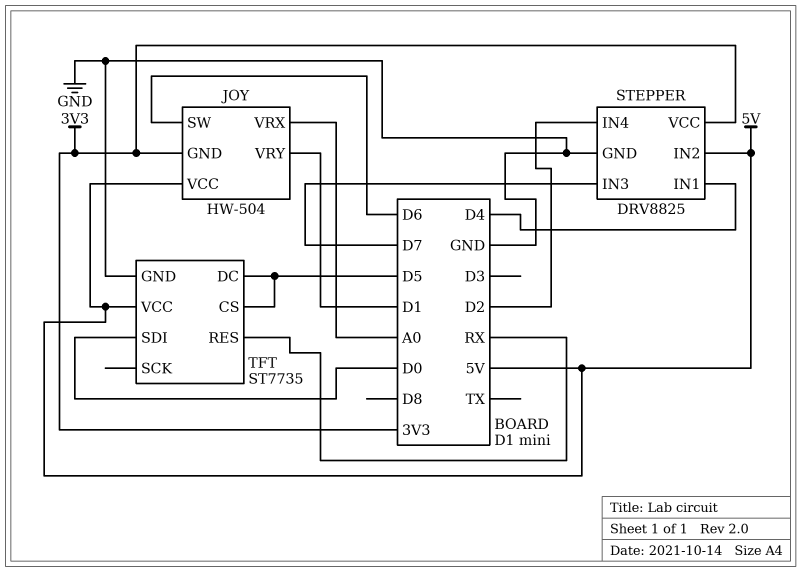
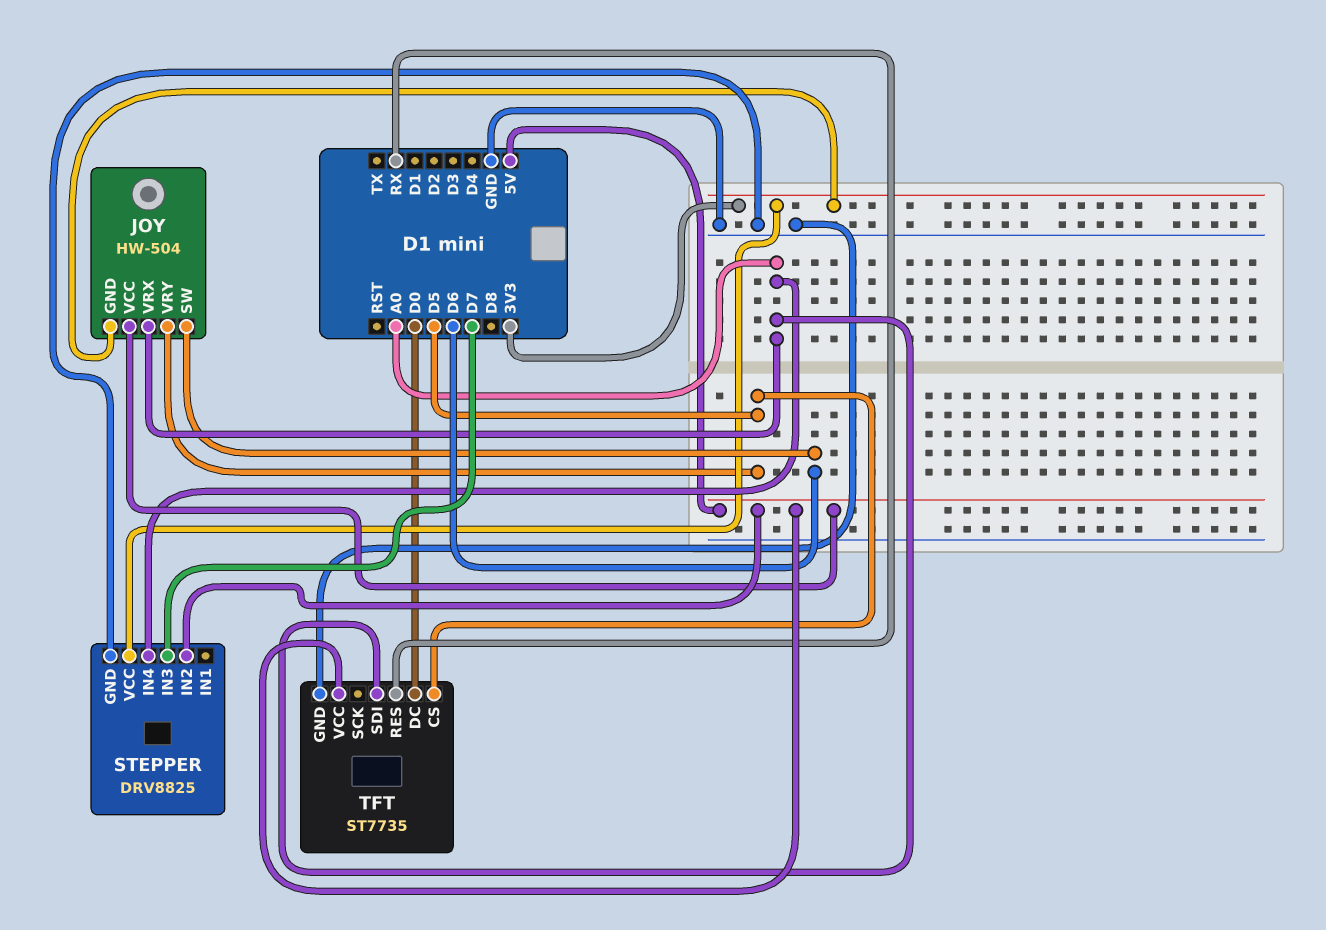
JOY pin VRY: D1 -> D5
STEPPER pin IN1: D4 -> none
STEPPER pin IN4: D2 -> A0
TFT pin DC: D5 -> D0
TFT pin SDI: D0 -> A0

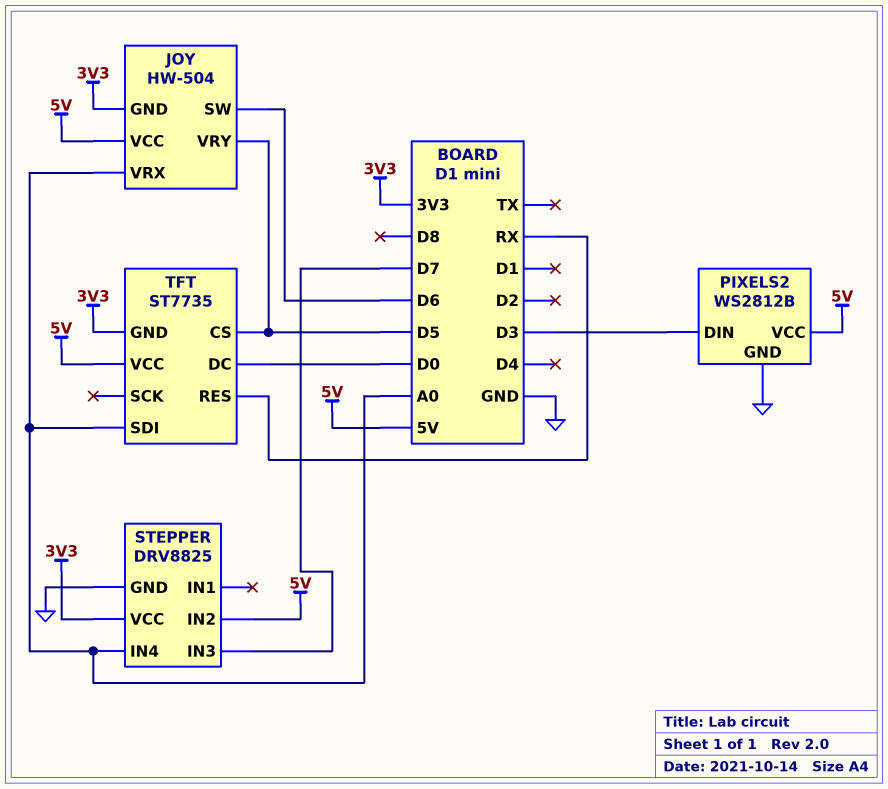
PIXELS2: none -> WS2812B
PIXELS2 pin DIN: none -> D3
PIXELS2 pin GND: none -> GND
PIXELS2 pin VCC: none -> 5V
TFT pin GND: GND -> 3V3

